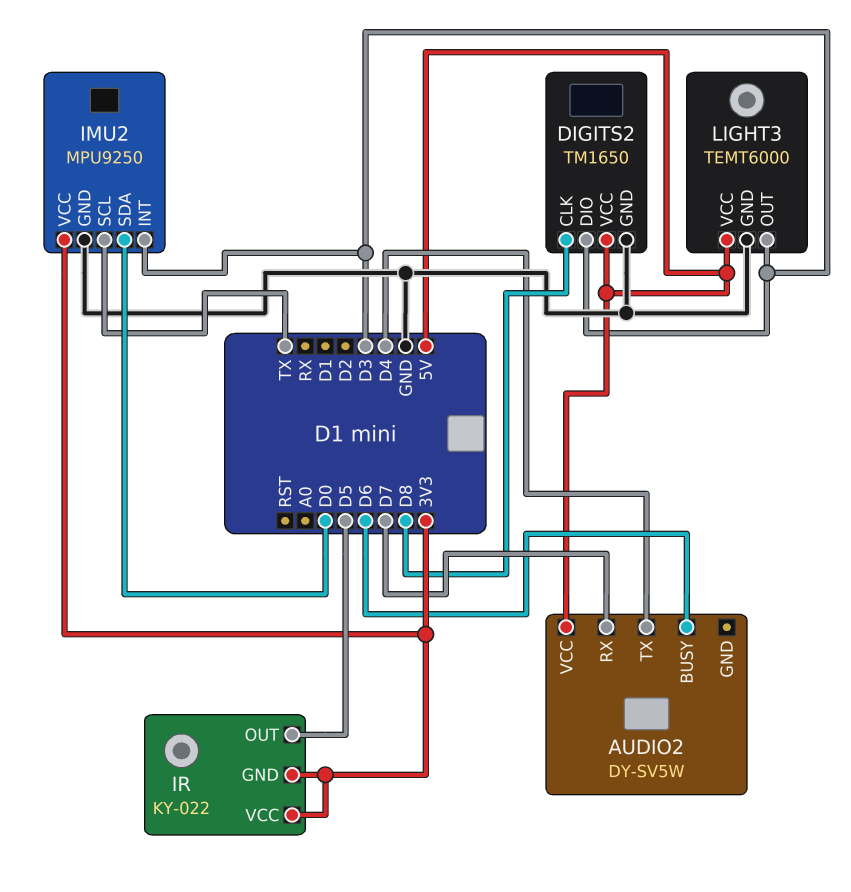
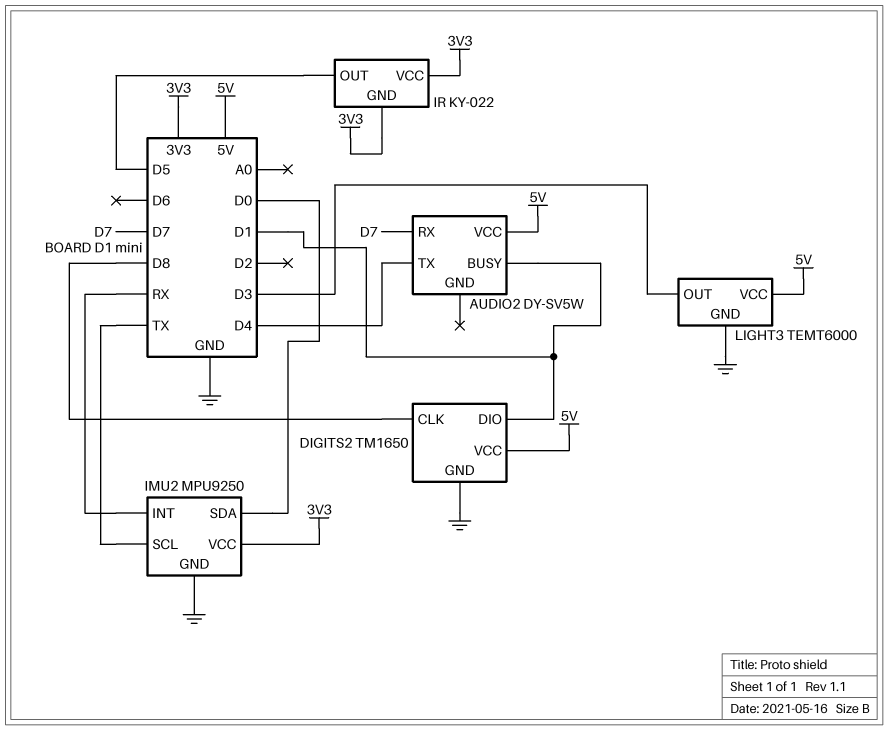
AUDIO2 pin BUSY: D6 -> D1
DIGITS2 pin DIO: D3 -> D1
IMU2 pin INT: D3 -> RX

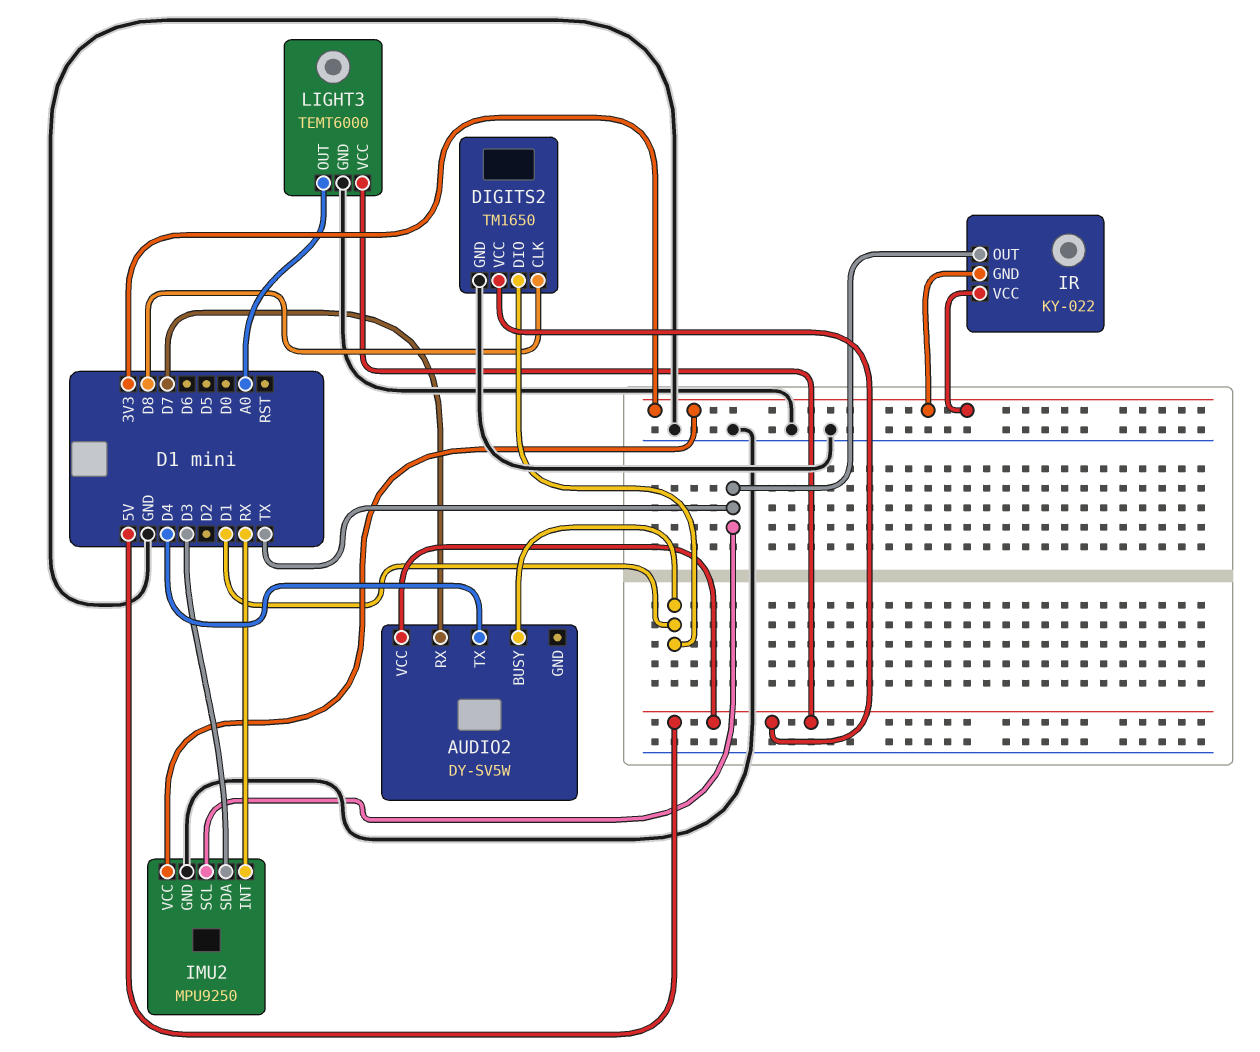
IMU2 pin SDA: D0 -> D3
IR pin OUT: D5 -> TX
LIGHT3 pin OUT: D3 -> A0

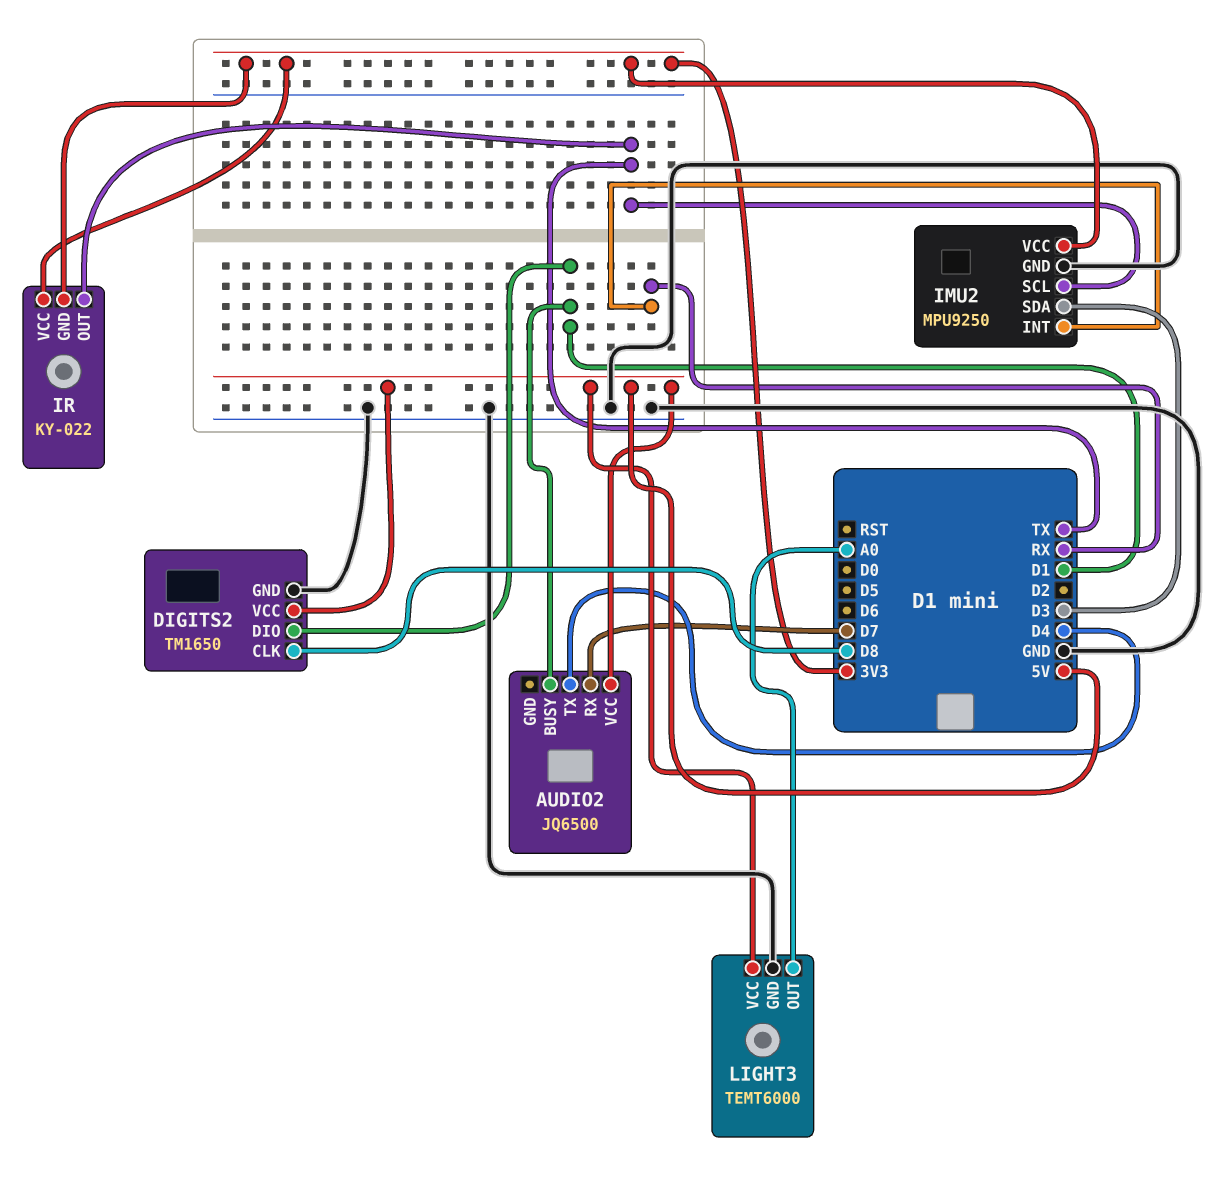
AUDIO2: DY-SV5W -> JQ6500

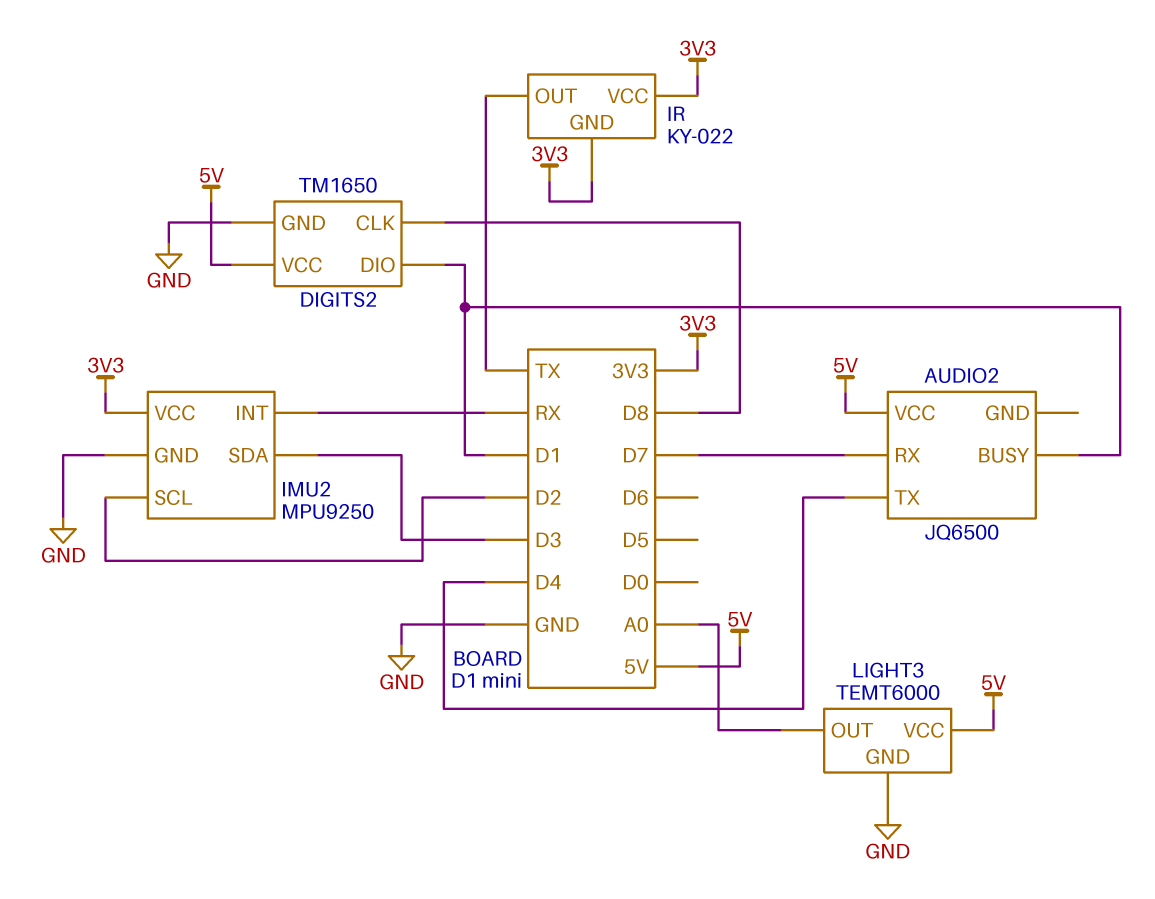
IMU2 pin SCL: TX -> D2

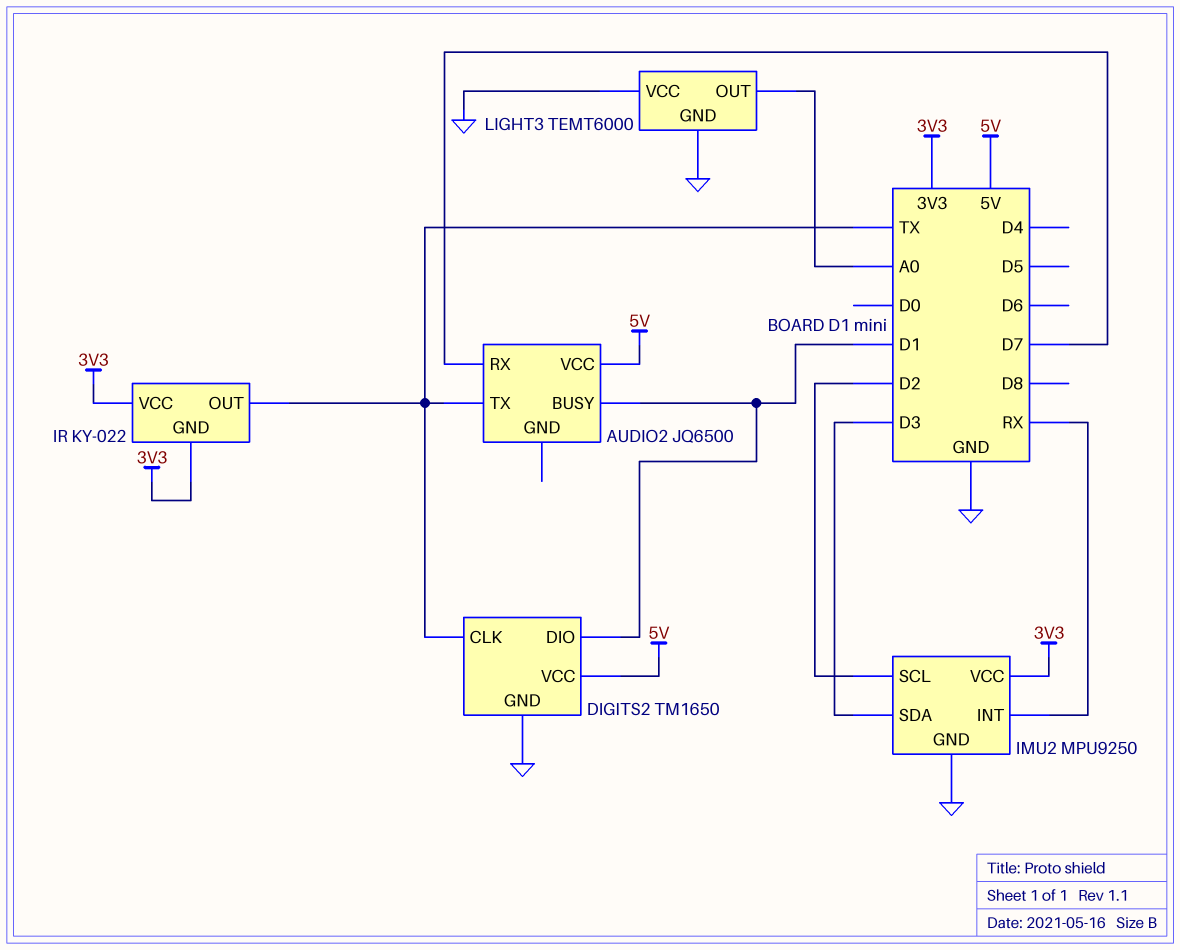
AUDIO2 pin TX: D4 -> TX
DIGITS2 pin CLK: D8 -> TX
LIGHT3 pin VCC: 5V -> GND

